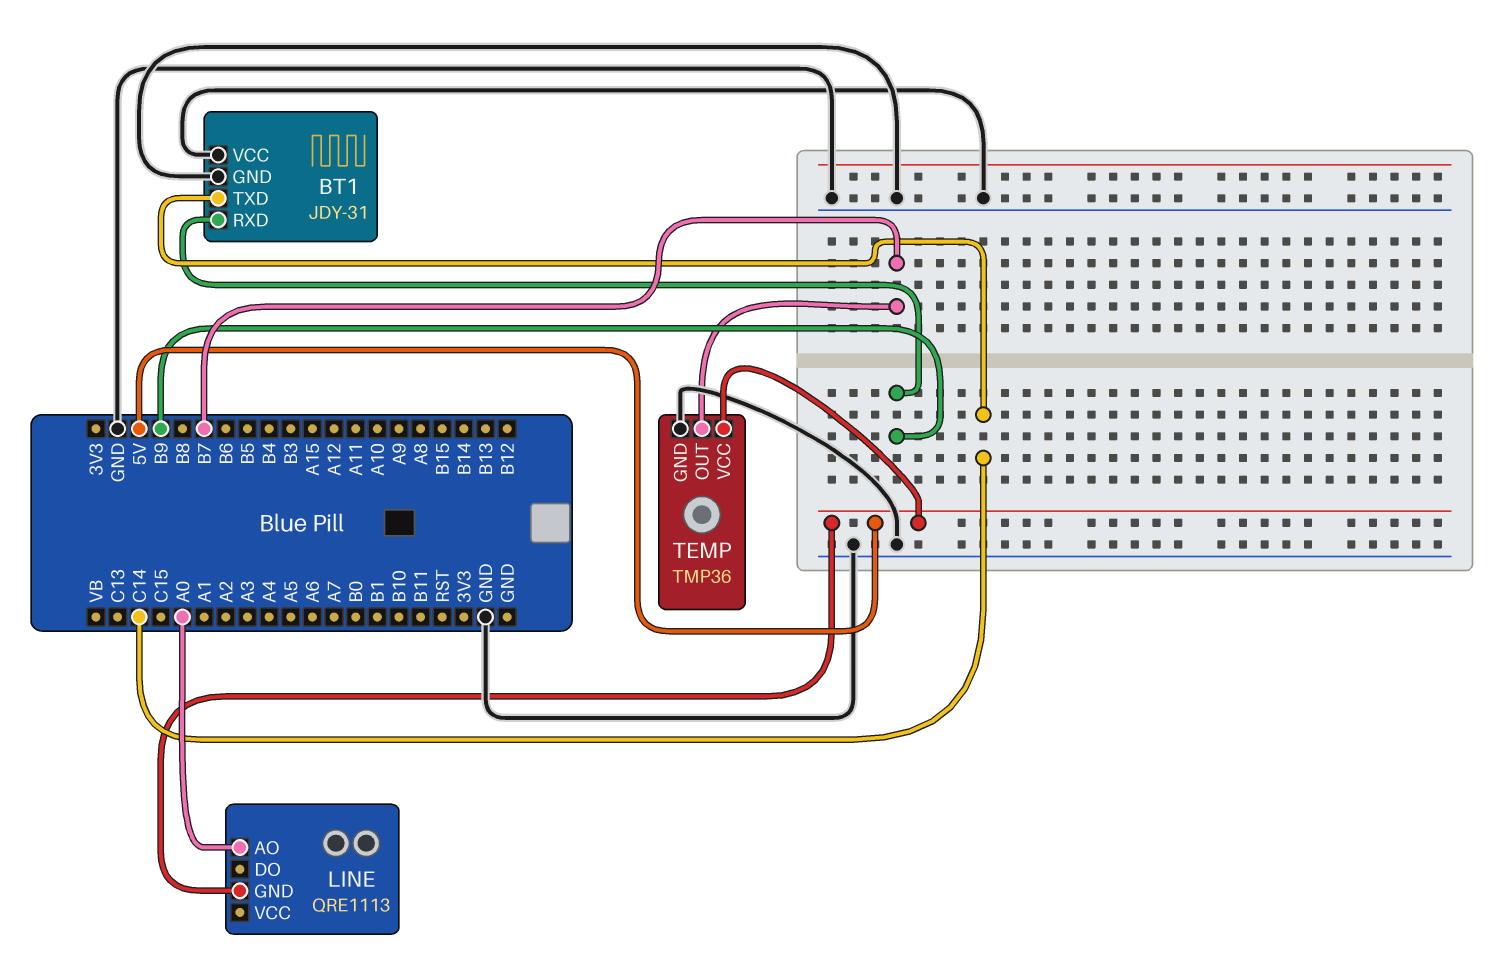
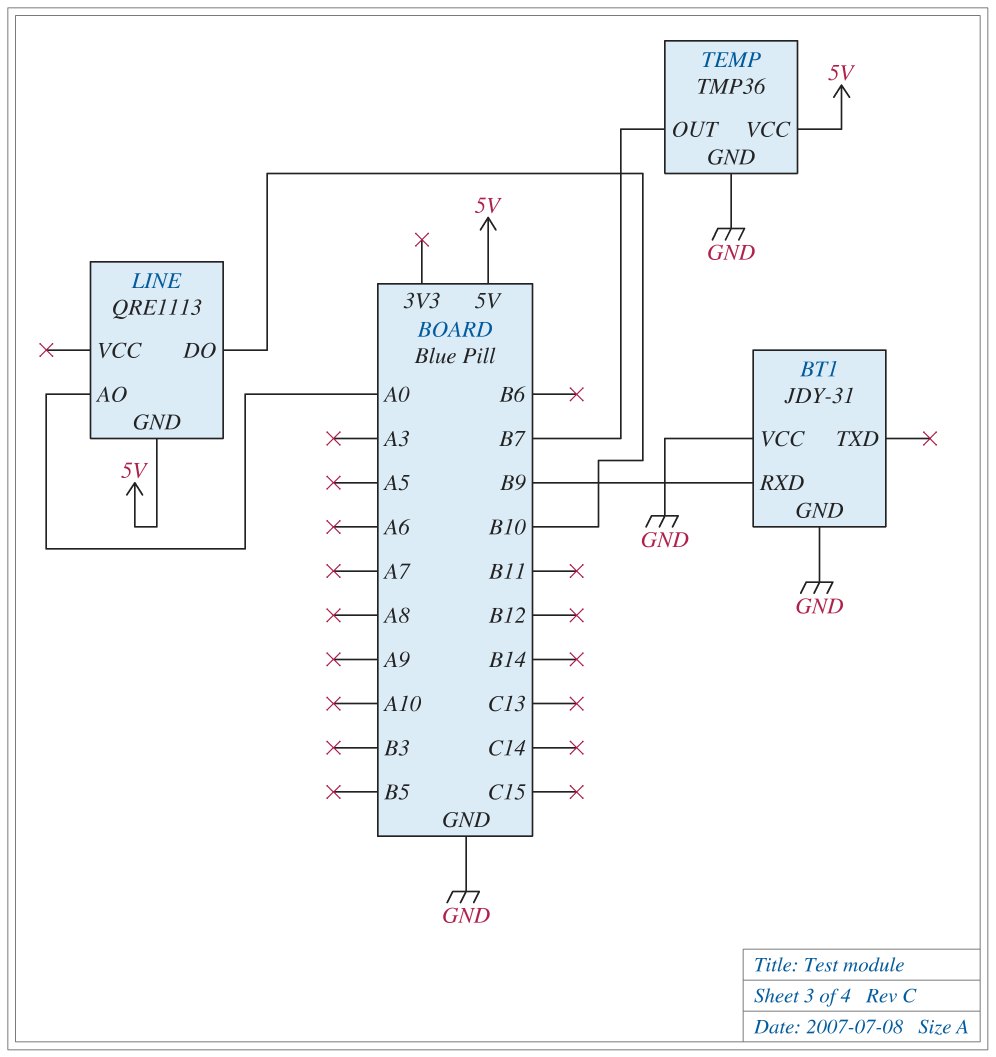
BT1 pin TXD: C14 -> none
LINE pin DO: none -> B10

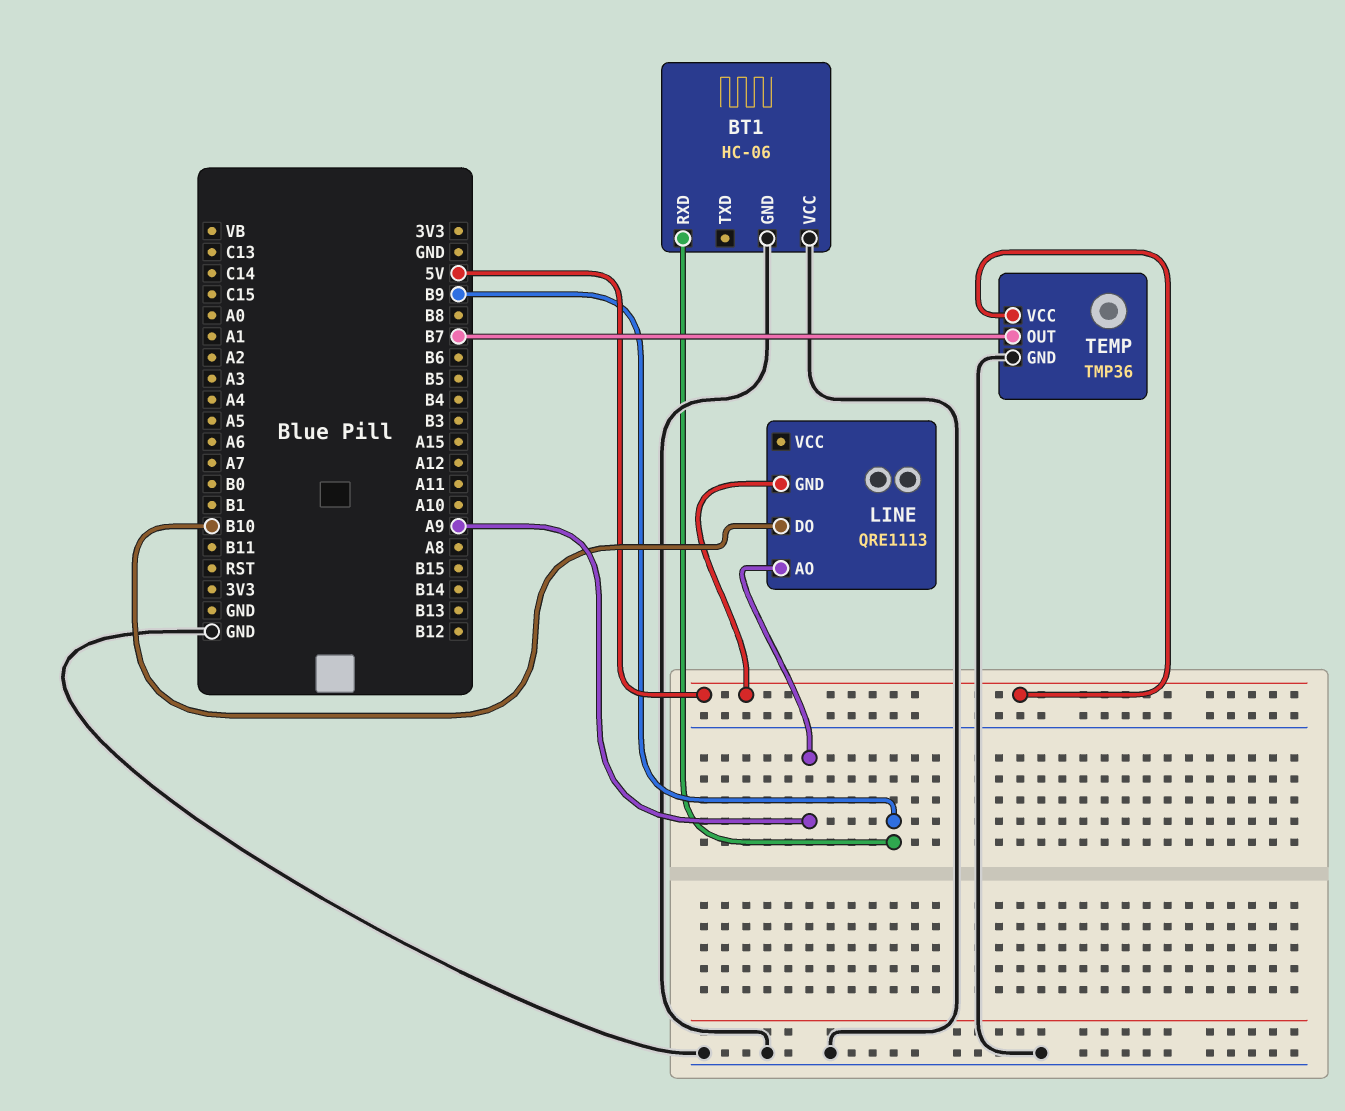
BT1: JDY-31 -> HC-06
LINE pin AO: A0 -> A9

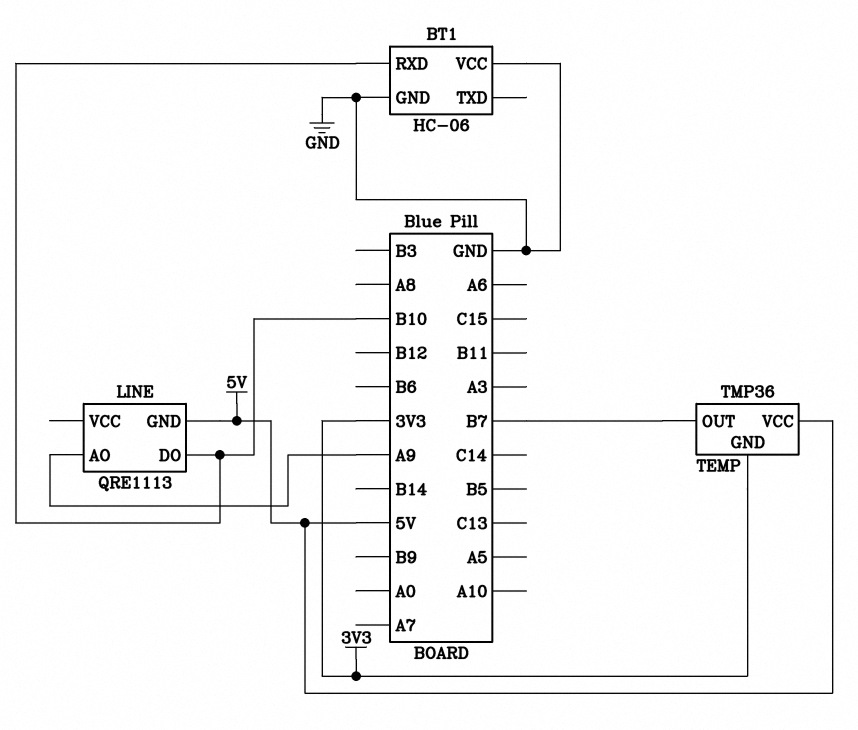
BT1 pin RXD: B9 -> B10
TEMP pin GND: GND -> 3V3

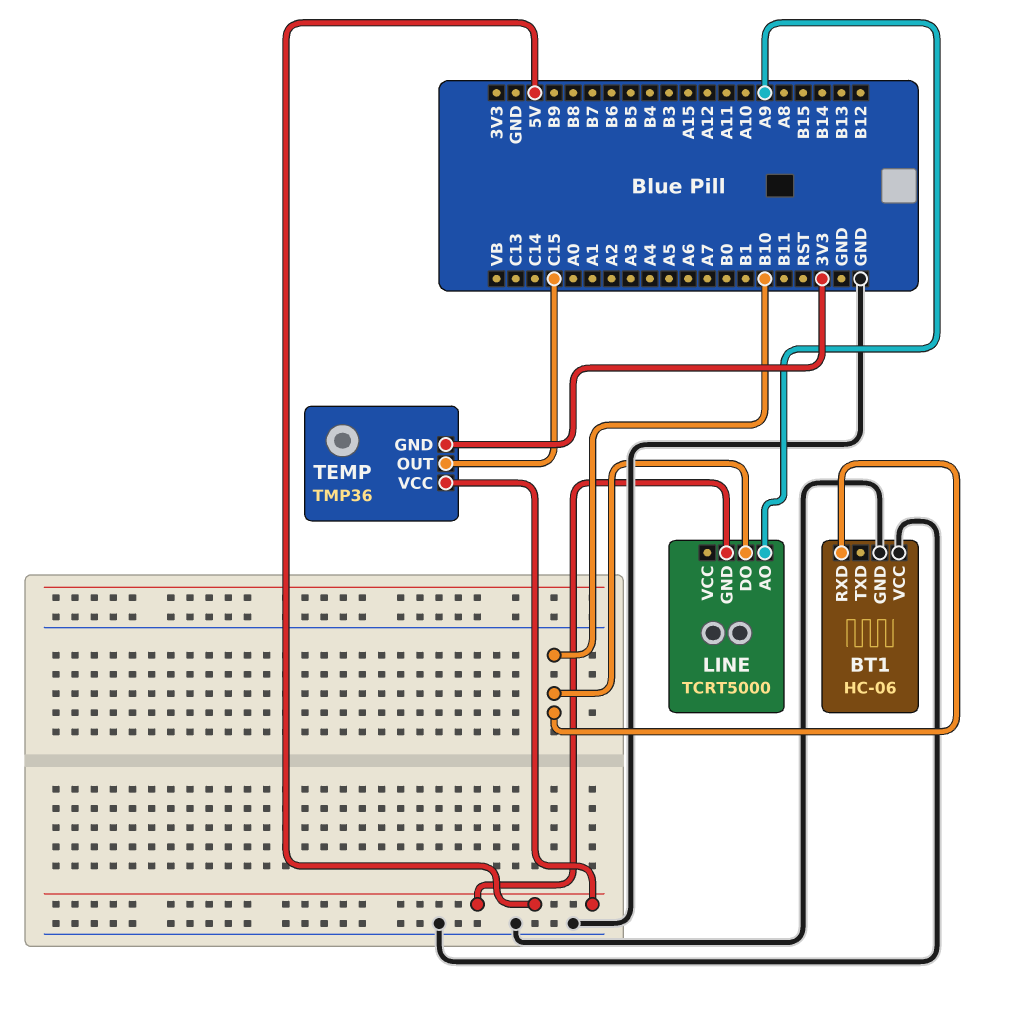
LINE: QRE1113 -> TCRT5000
TEMP pin OUT: B7 -> C15

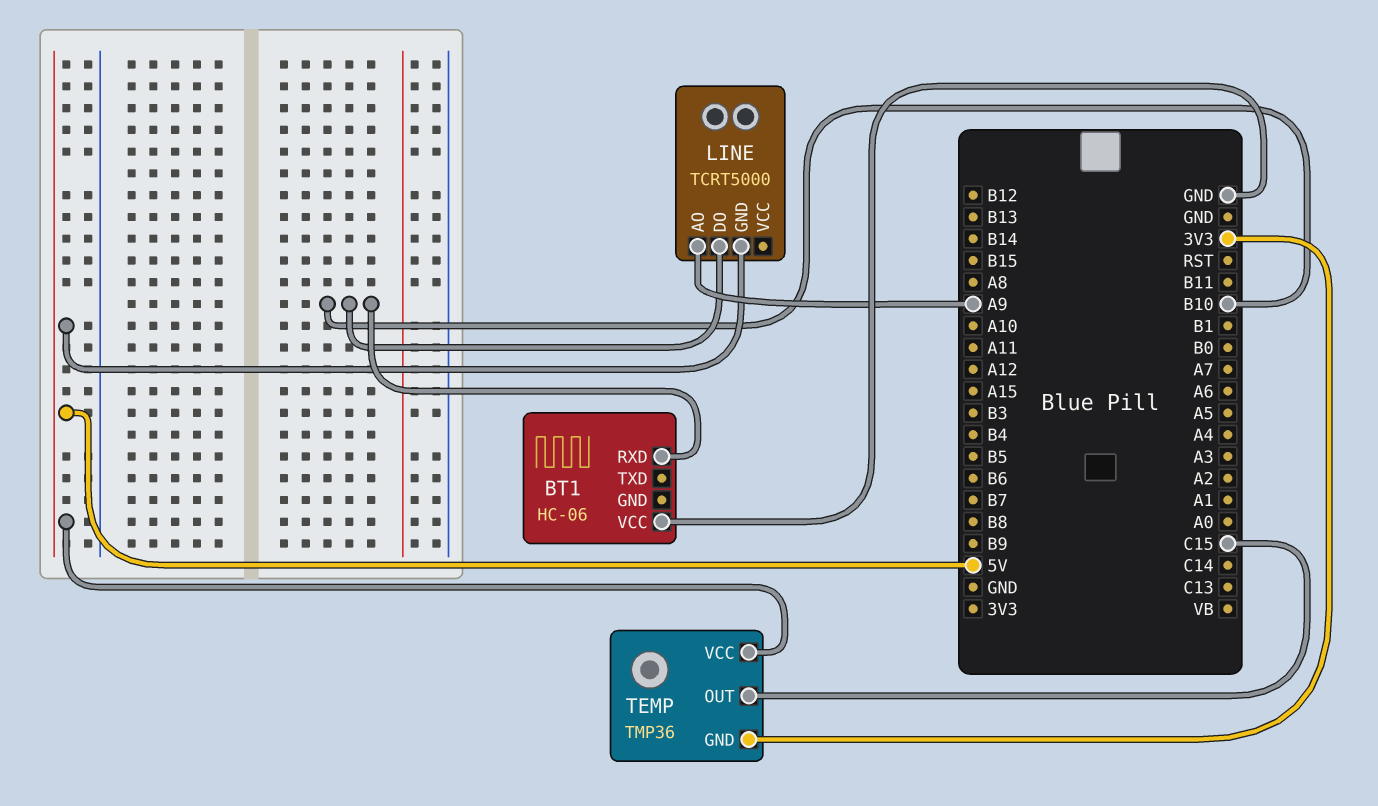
BT1 pin GND: GND -> none

